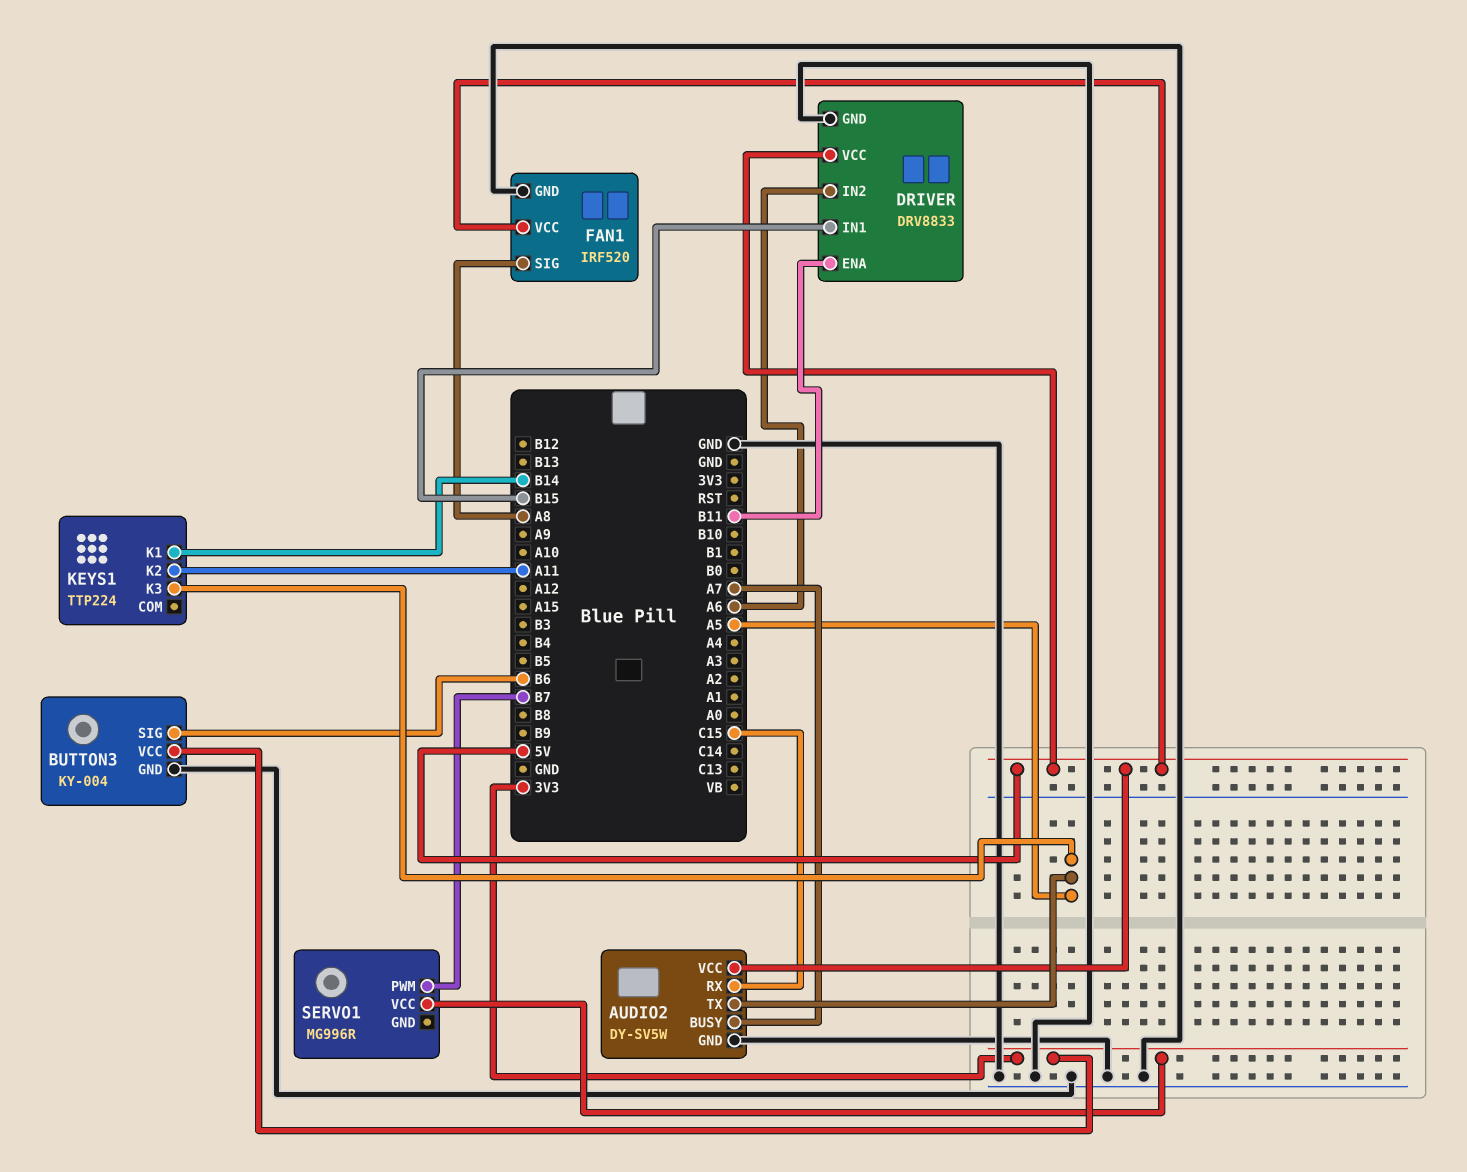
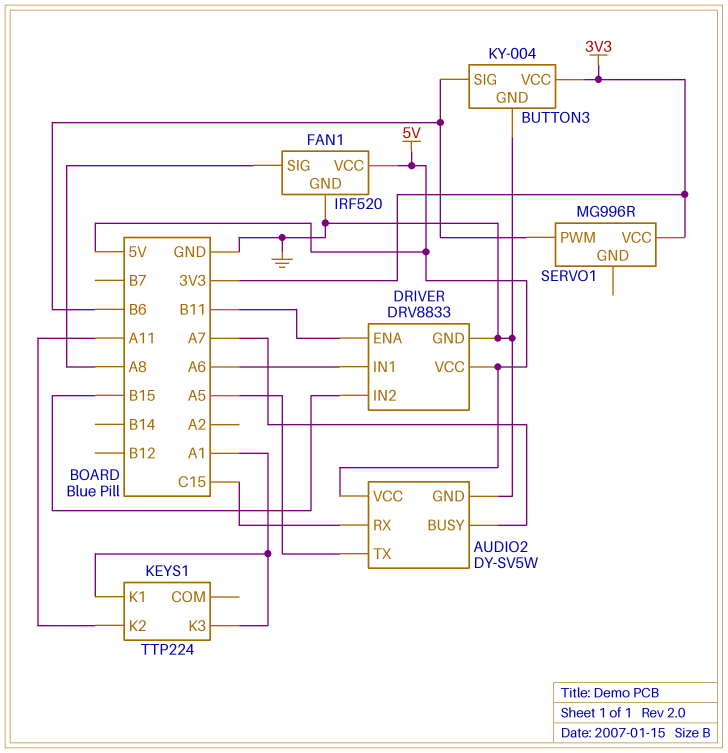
DRIVER pin IN1: B15 -> A6
DRIVER pin IN2: A6 -> B15
KEYS1 pin K1: B14 -> A1
KEYS1 pin K3: A5 -> A1
SERVO1 pin PWM: B7 -> B6

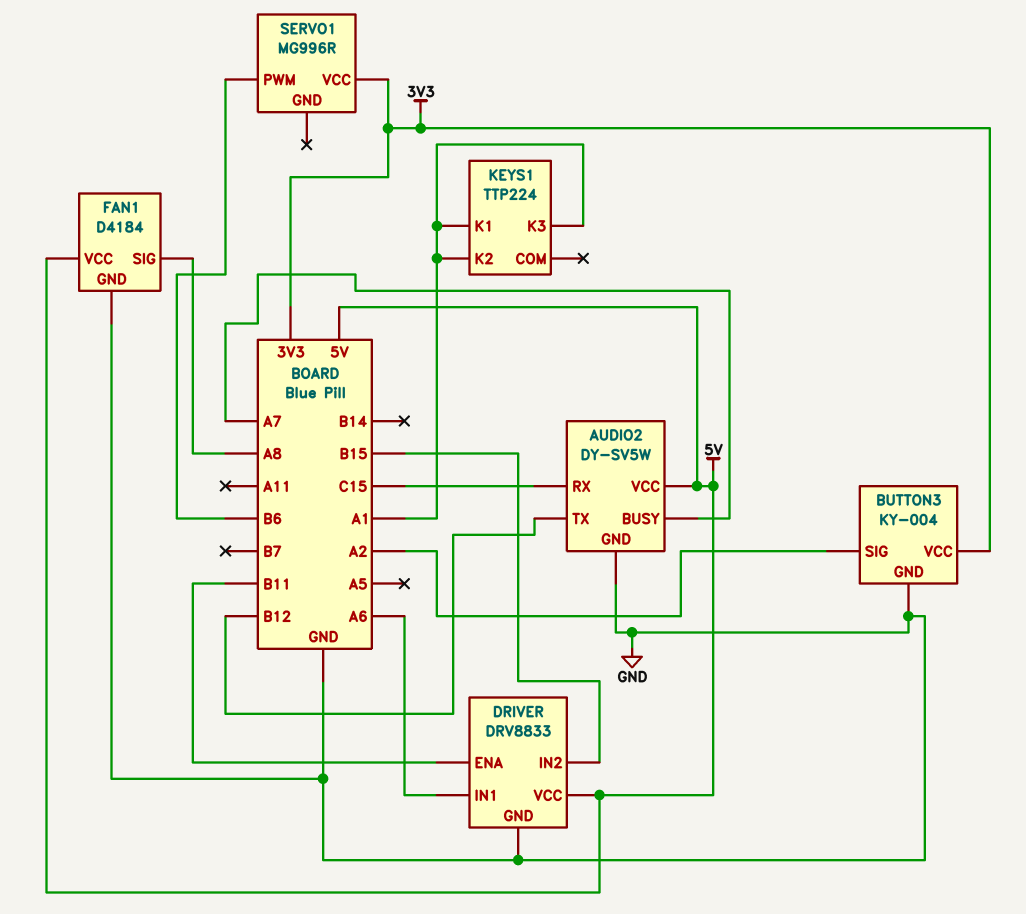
AUDIO2 pin TX: A5 -> B12
BUTTON3 pin SIG: B6 -> A2
FAN1: IRF520 -> D4184
KEYS1 pin K2: A11 -> A1

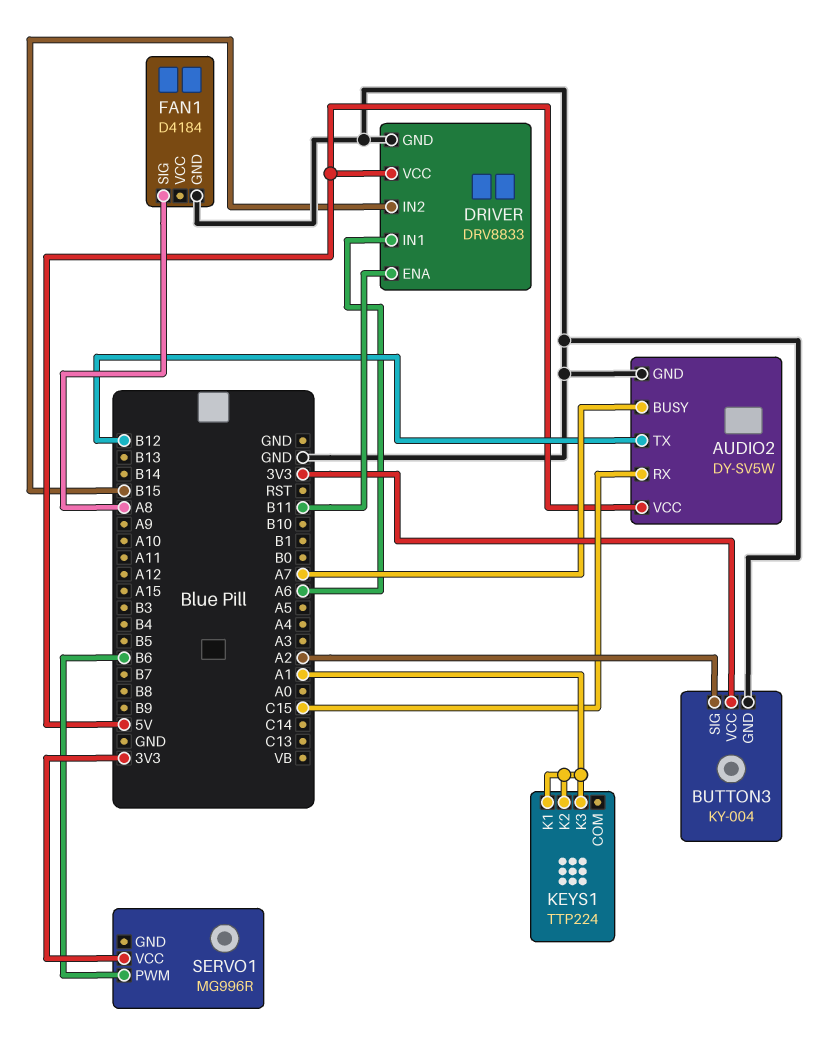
FAN1 pin VCC: 5V -> none

